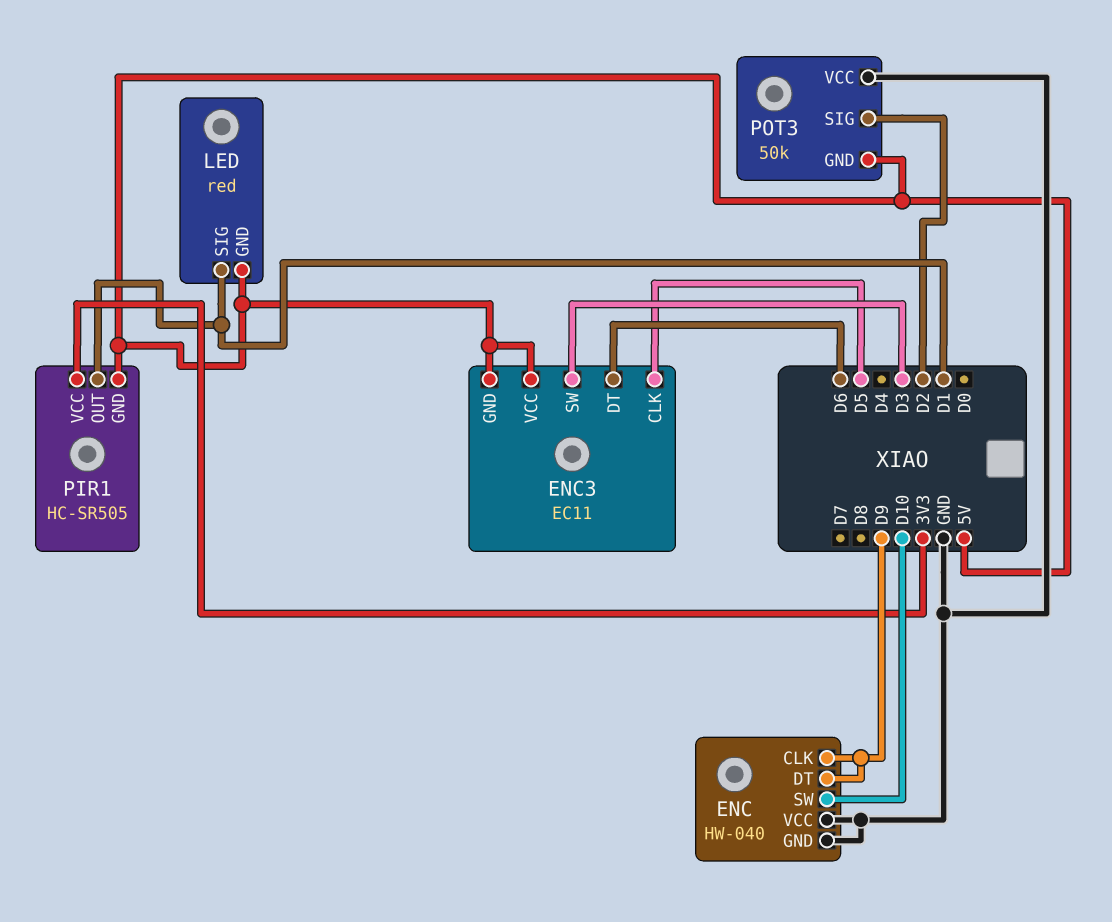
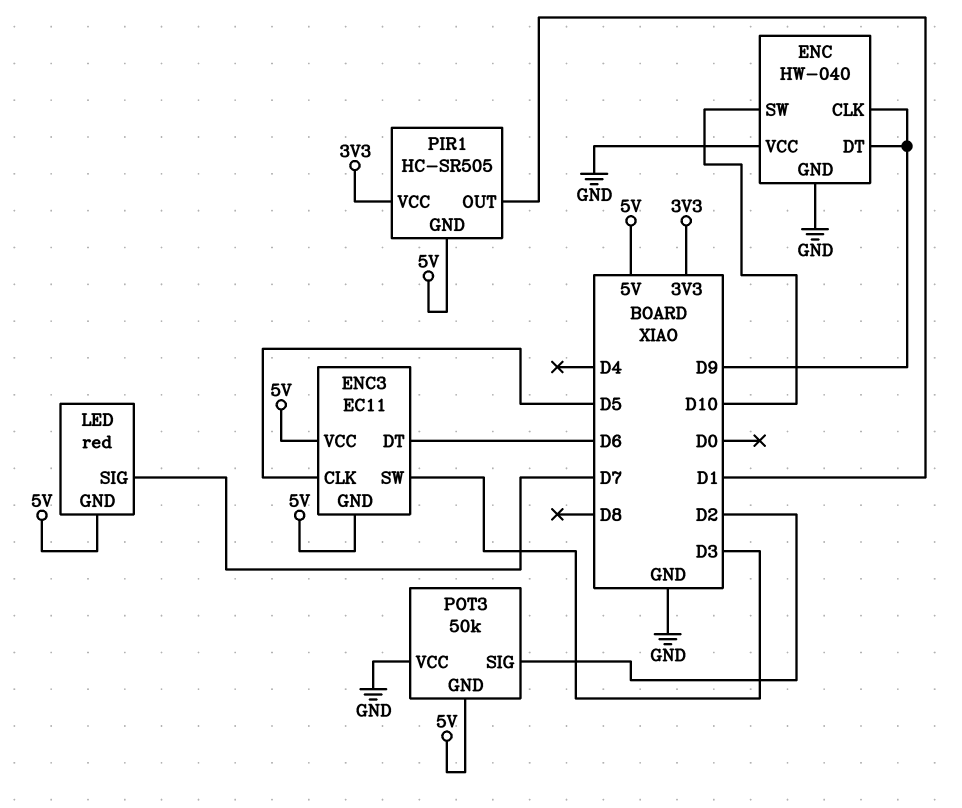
LED pin SIG: D1 -> D7

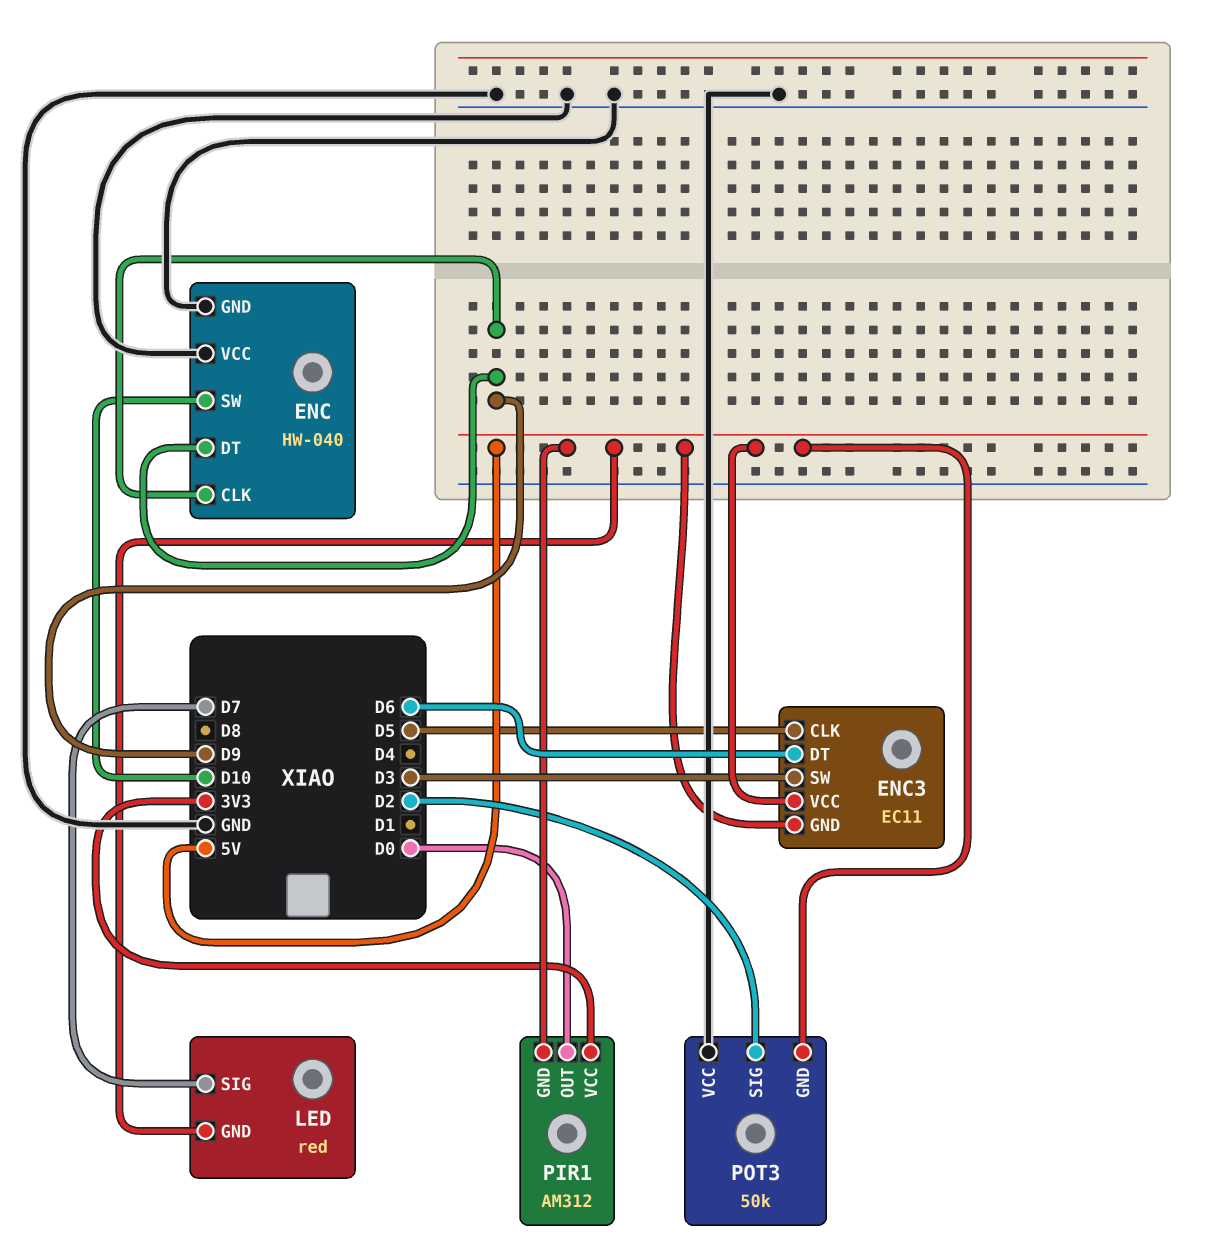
PIR1: HC-SR505 -> AM312
PIR1 pin OUT: D1 -> D0

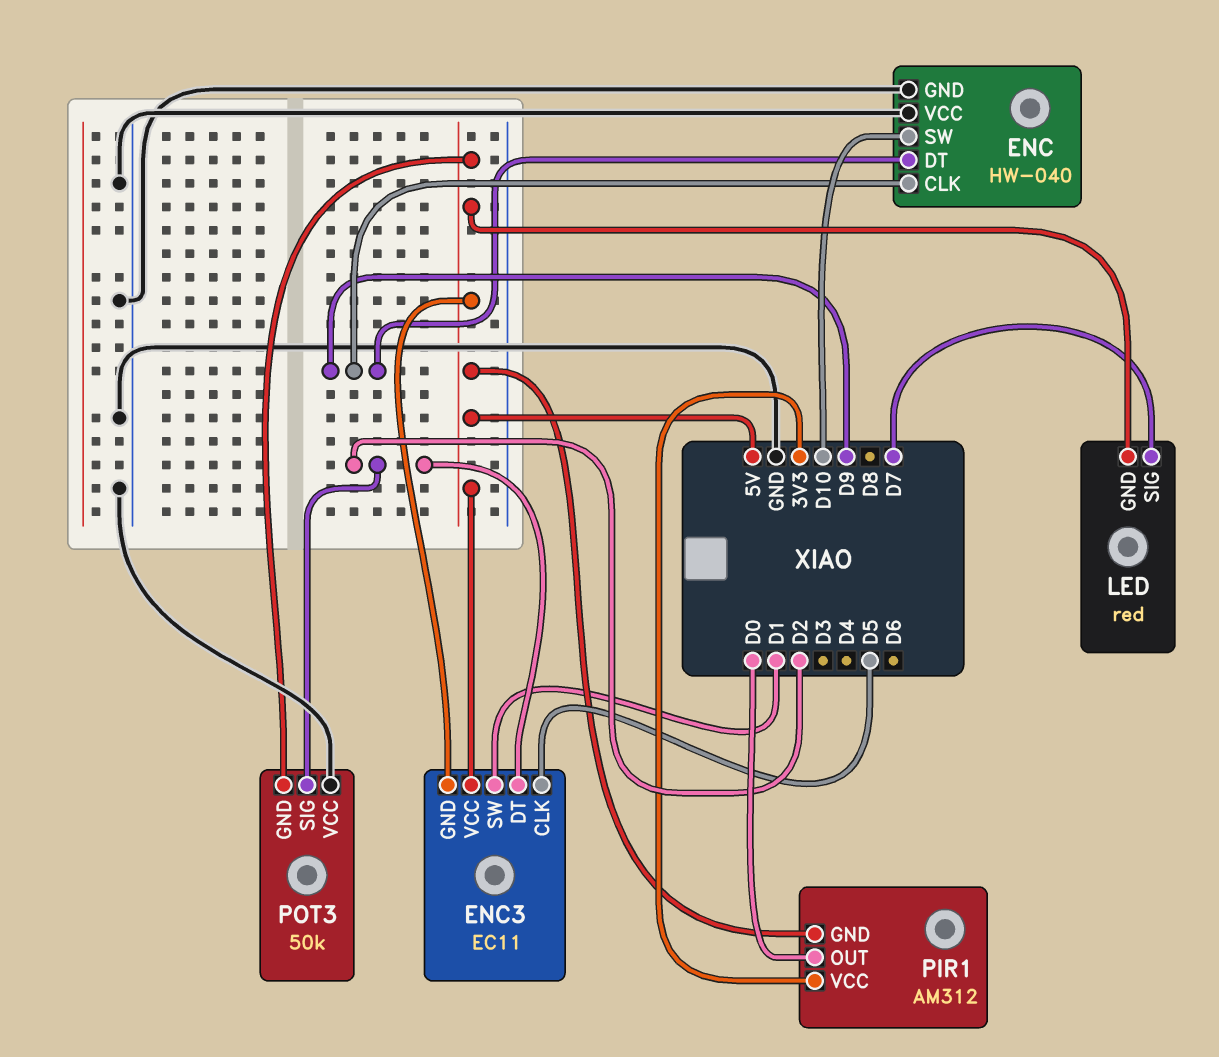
ENC3 pin DT: D6 -> D2
ENC3 pin SW: D3 -> D1

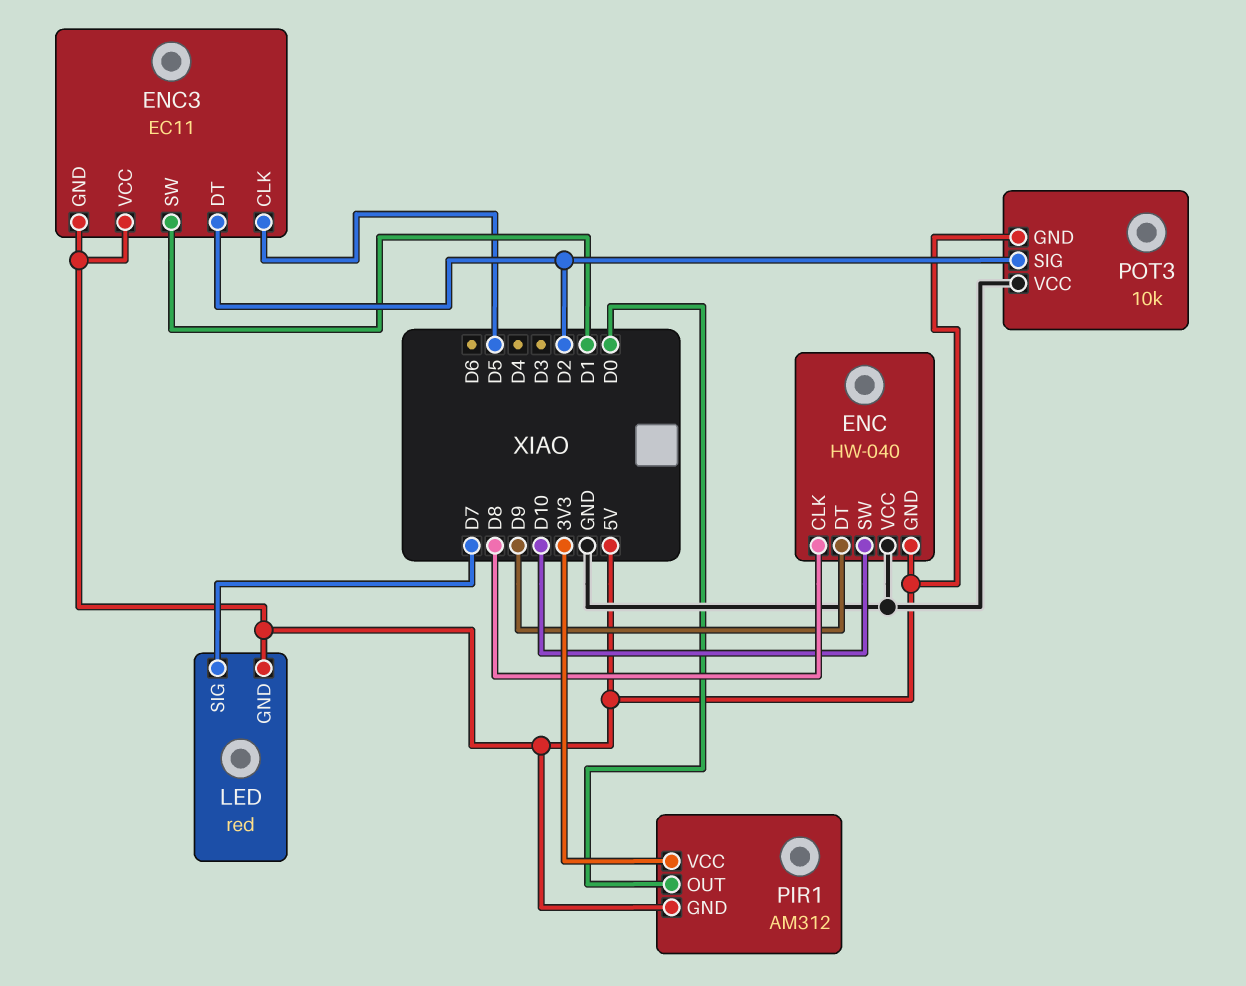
ENC pin CLK: D9 -> D8
ENC pin GND: GND -> 5V
POT3: 50k -> 10k

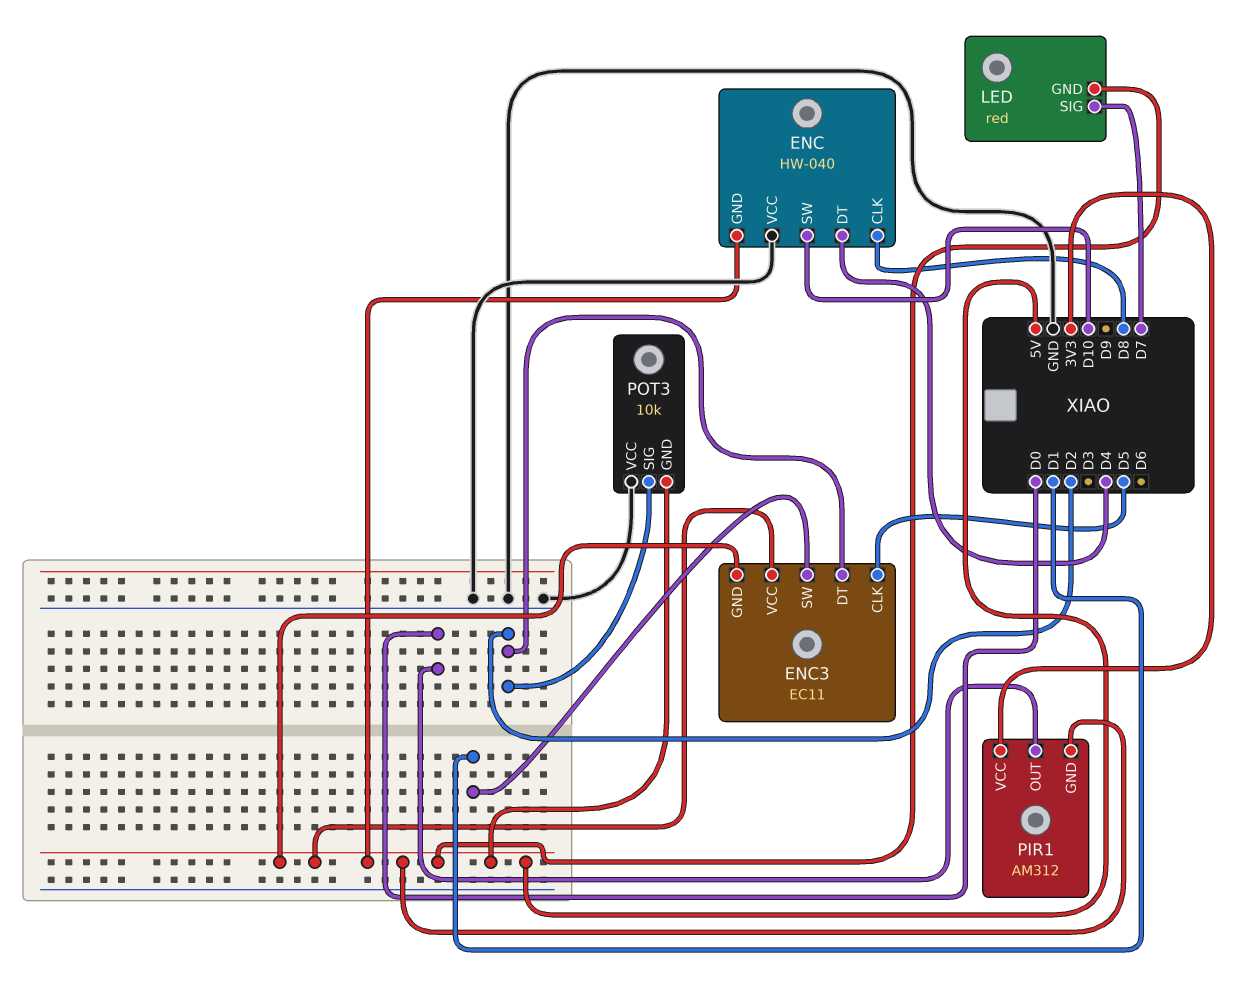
ENC pin DT: D9 -> D4

